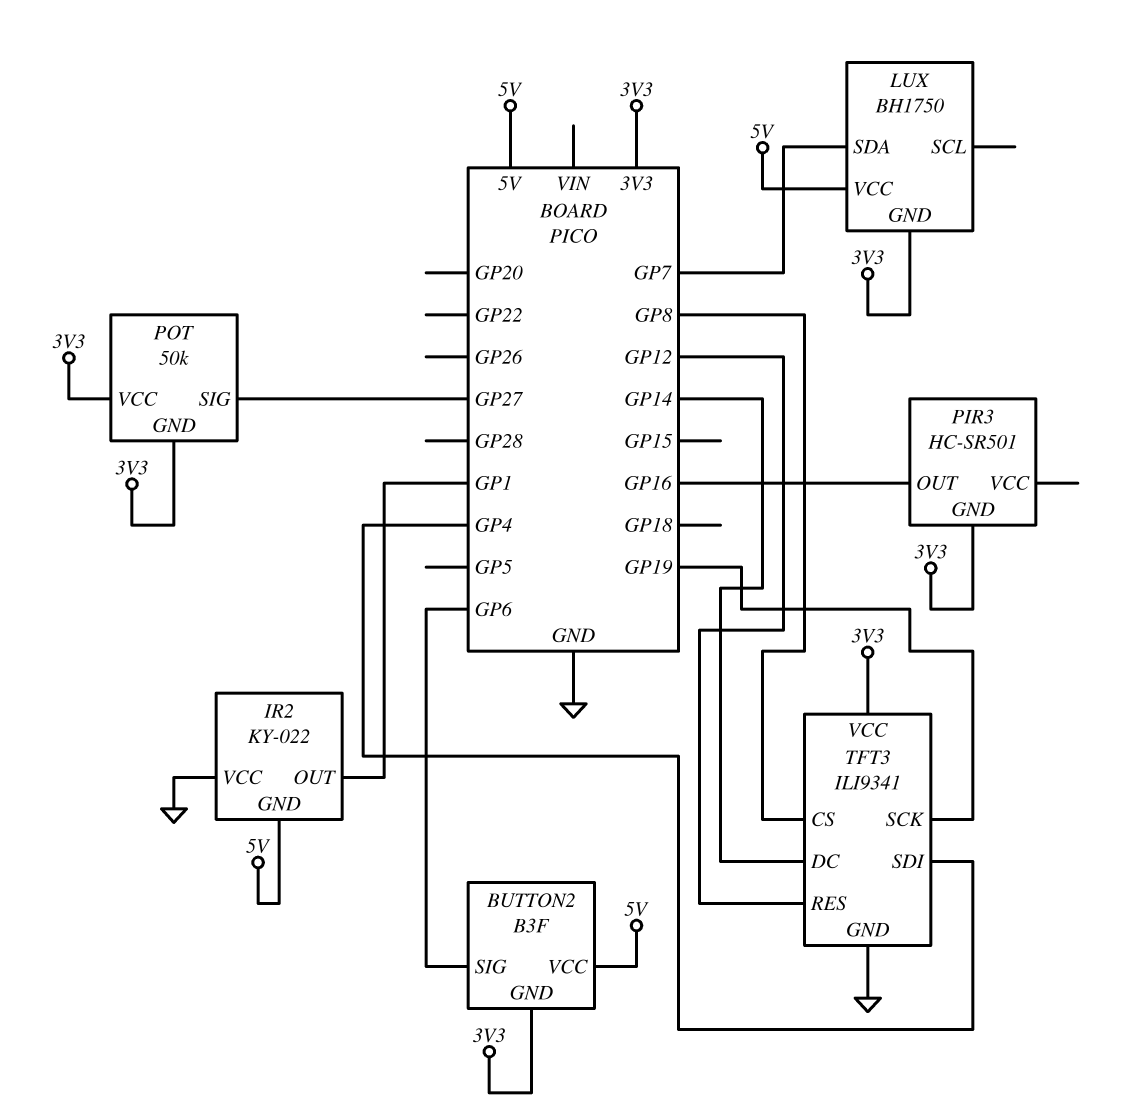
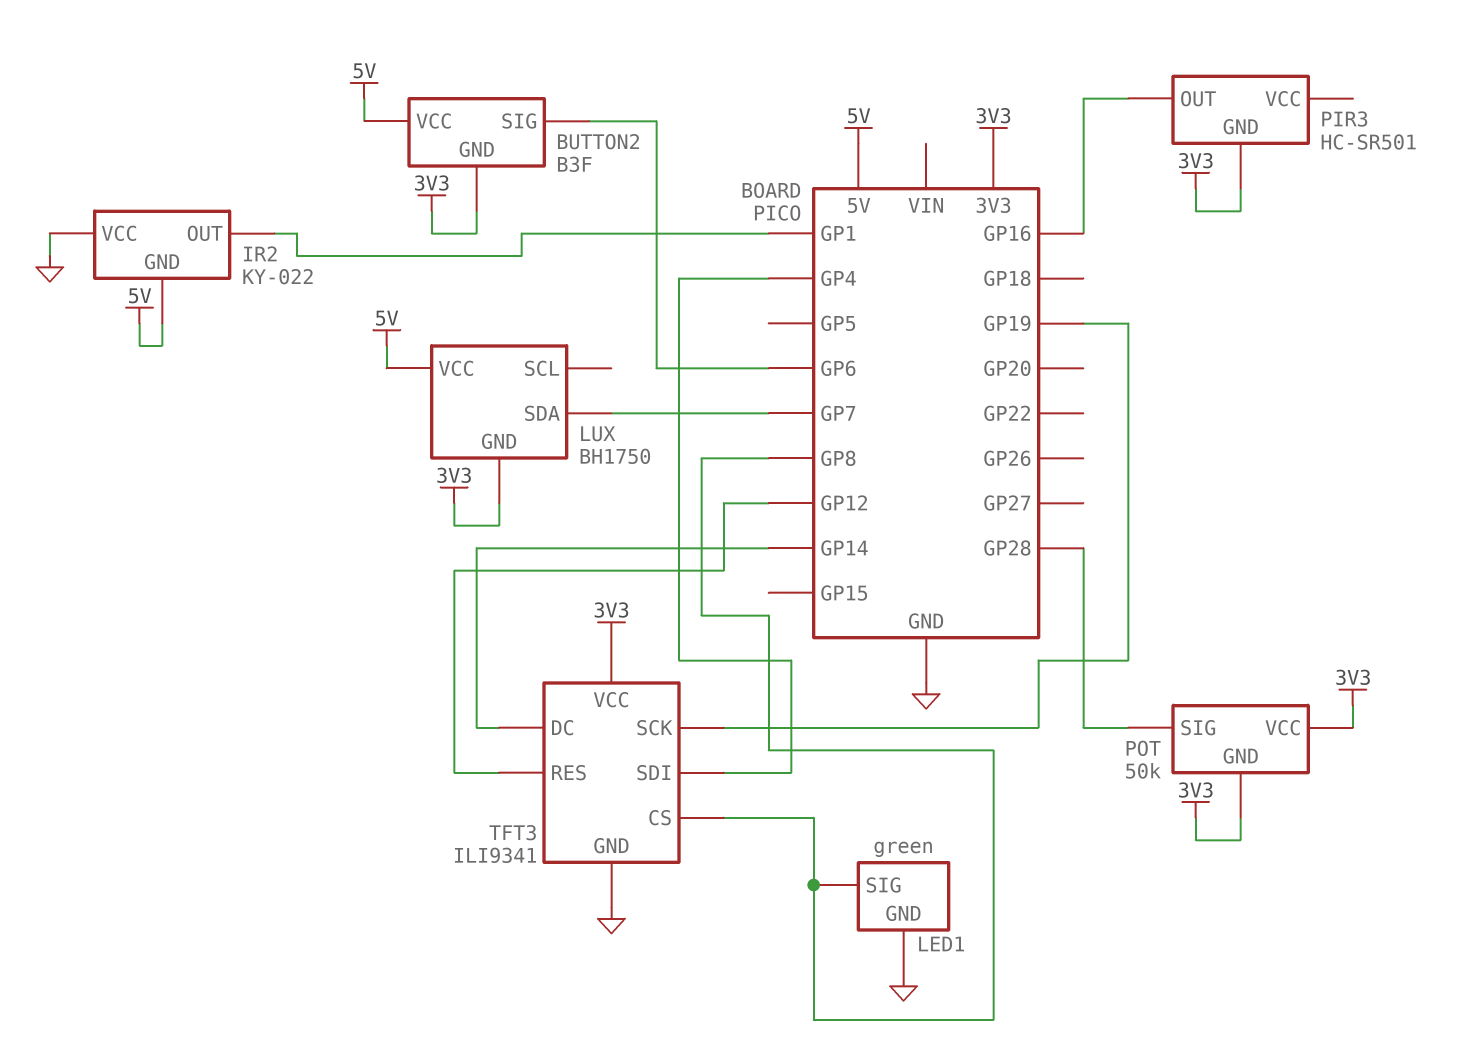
LED1: none -> green
LED1 pin GND: none -> GND
LED1 pin SIG: none -> GP8
POT pin SIG: GP27 -> GP28

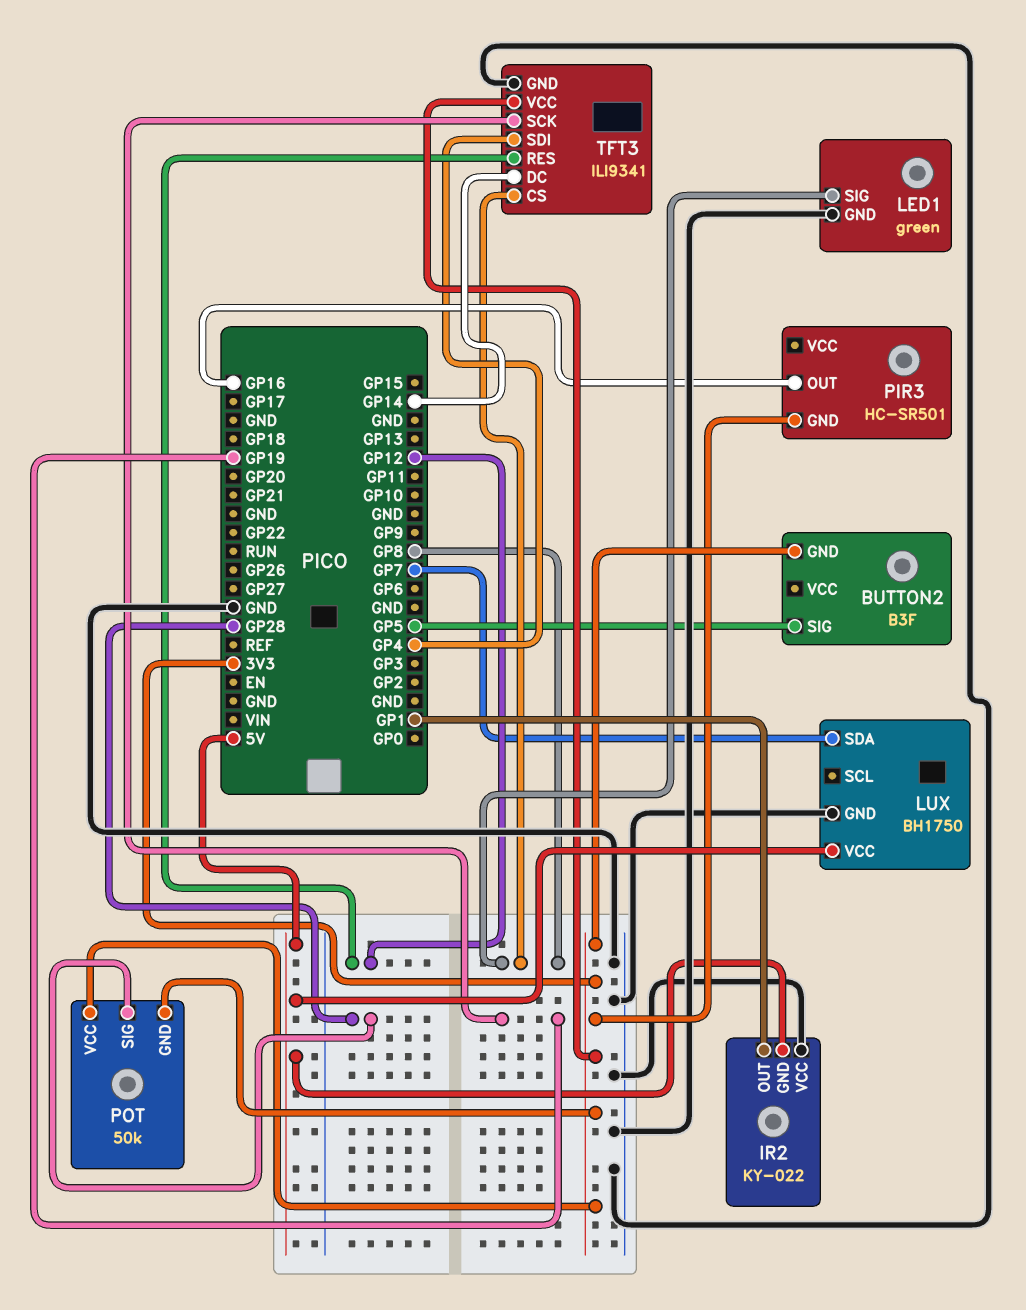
BUTTON2 pin SIG: GP6 -> GP5
BUTTON2 pin VCC: 5V -> none
LUX pin GND: 3V3 -> GND

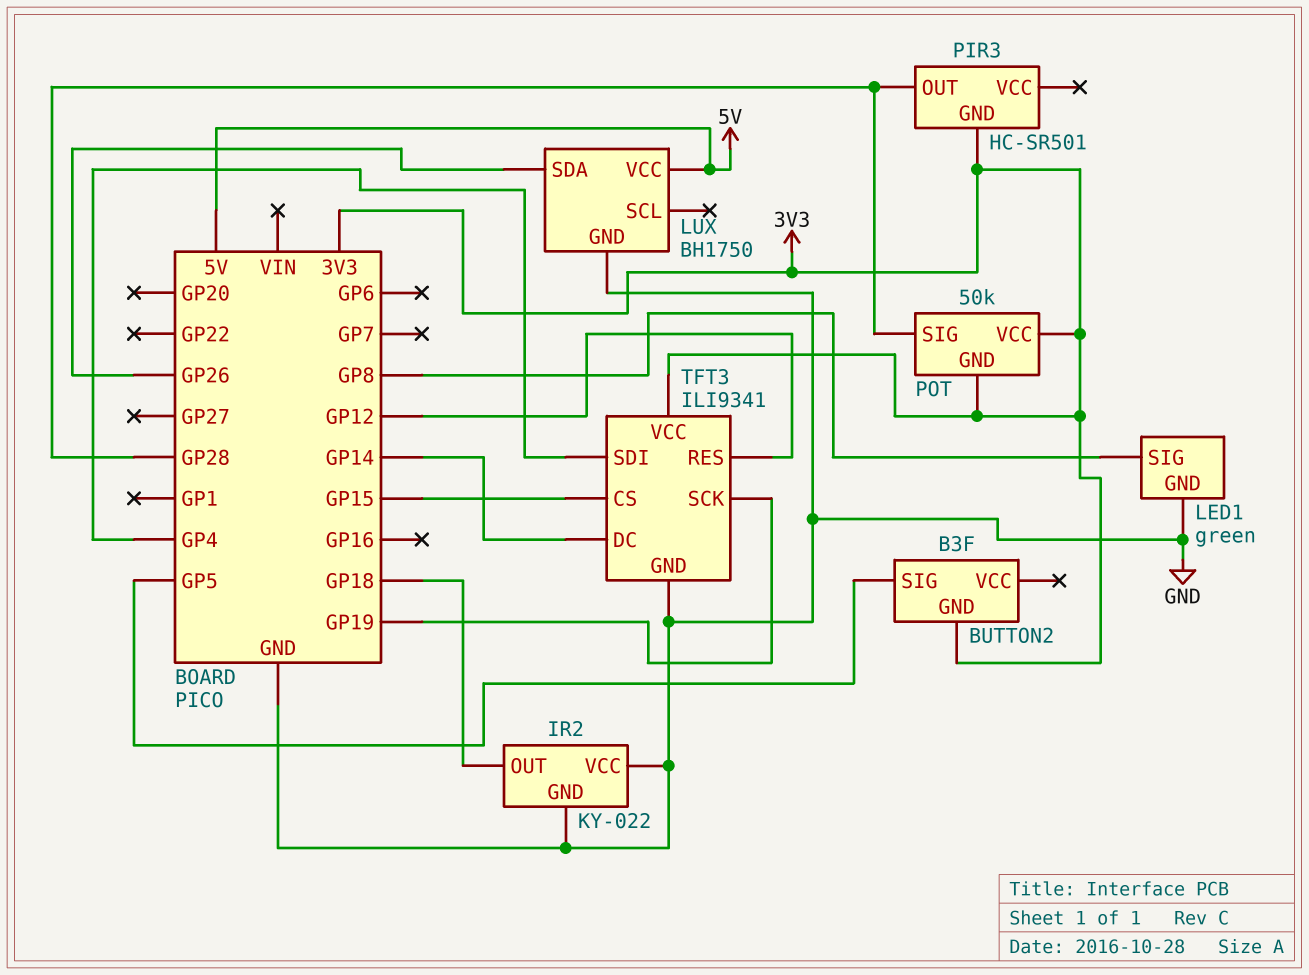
IR2 pin GND: 5V -> GND
IR2 pin OUT: GP1 -> GP18
LUX pin SDA: GP7 -> GP26
PIR3 pin OUT: GP16 -> GP28
TFT3 pin CS: GP8 -> GP15

